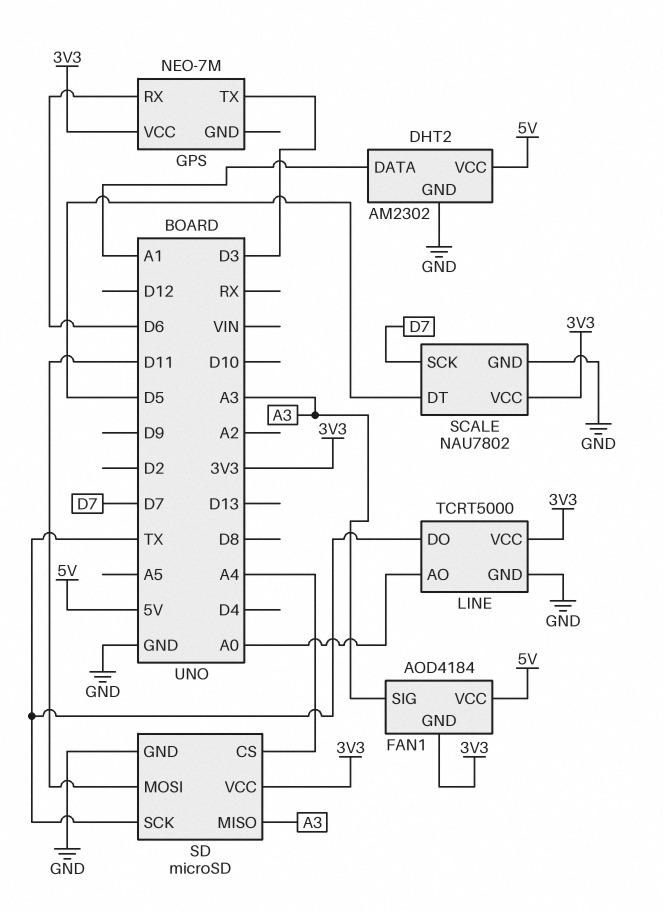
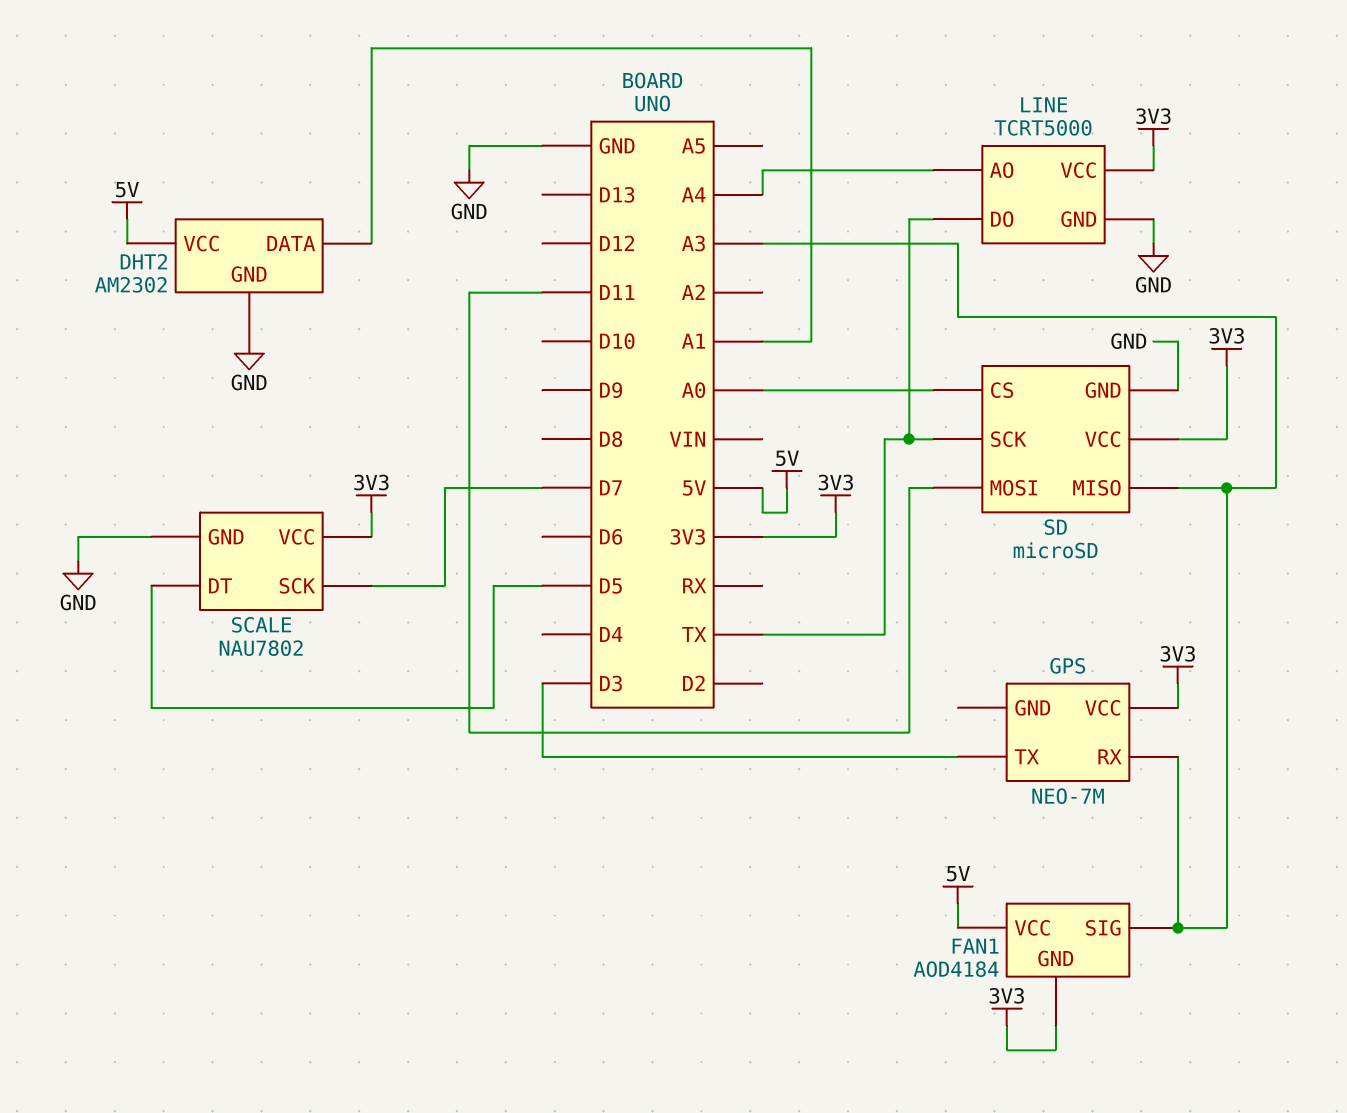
GPS pin RX: D6 -> A3
LINE pin AO: A0 -> A4
SD pin CS: A4 -> A0

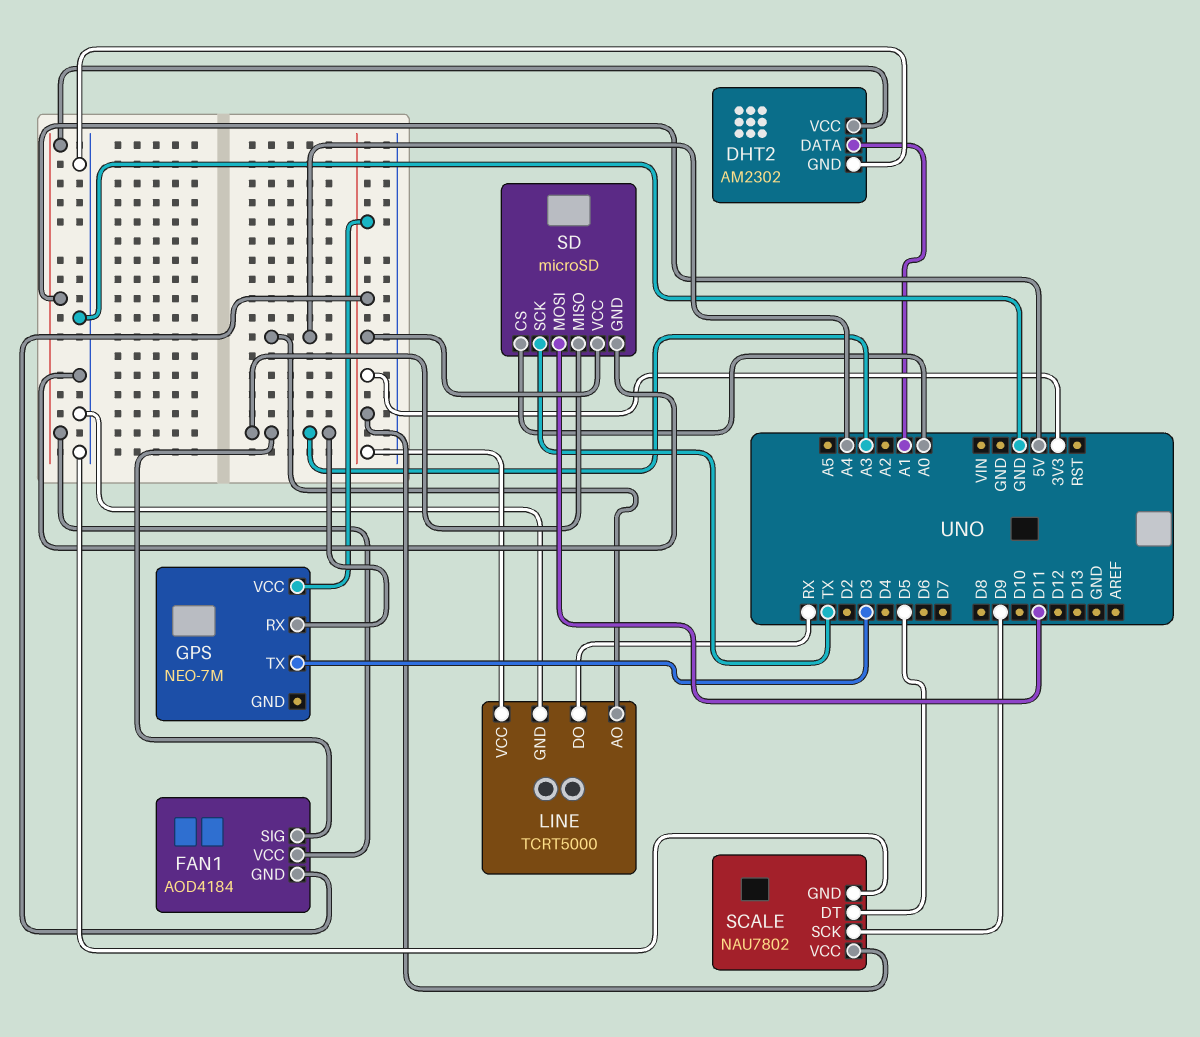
LINE pin DO: TX -> RX
SCALE pin SCK: D7 -> D9

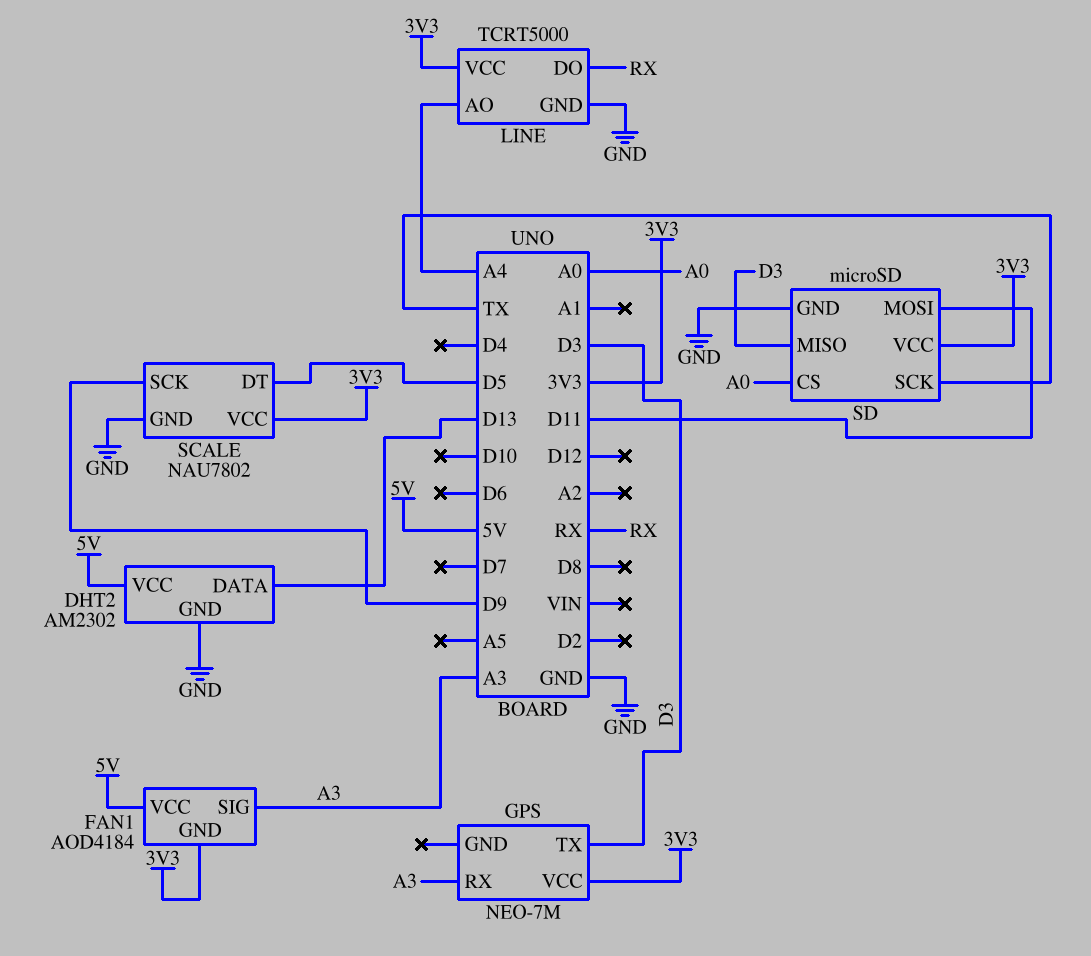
DHT2 pin DATA: A1 -> D13
SD pin MISO: A3 -> D3

